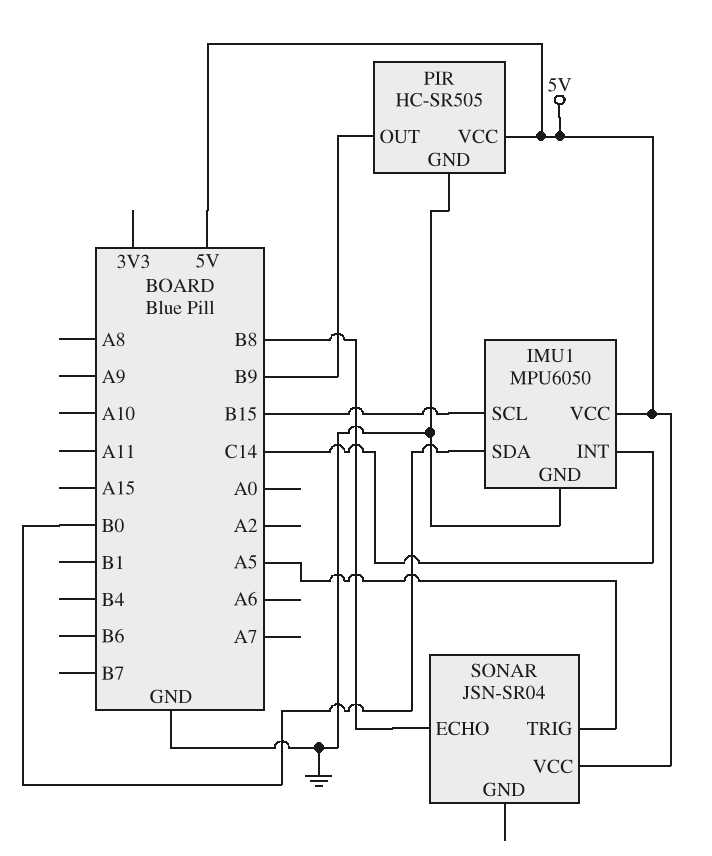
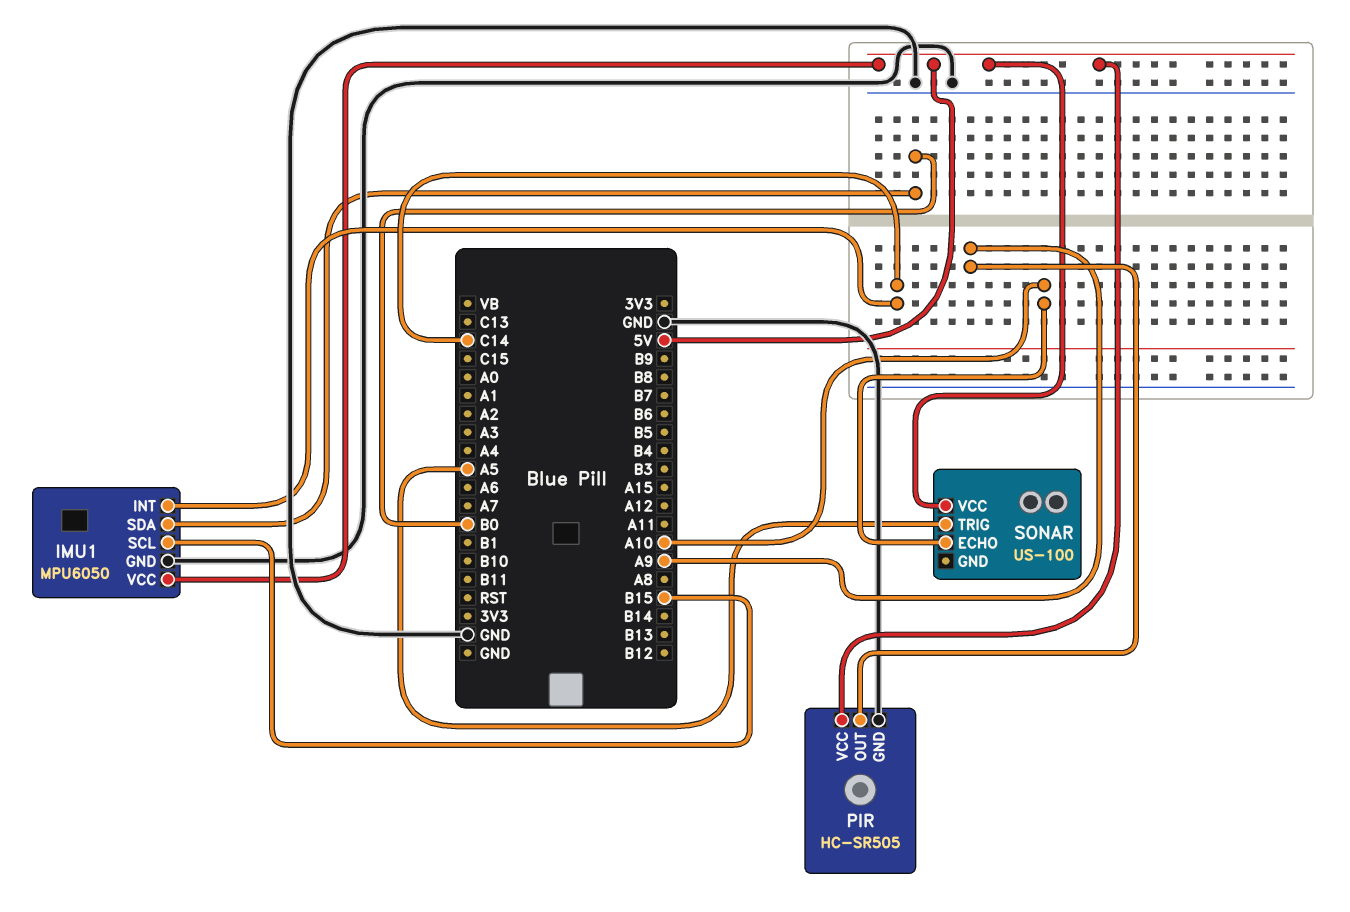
PIR pin OUT: B9 -> A9
SONAR: JSN-SR04 -> US-100
SONAR pin ECHO: B8 -> A10

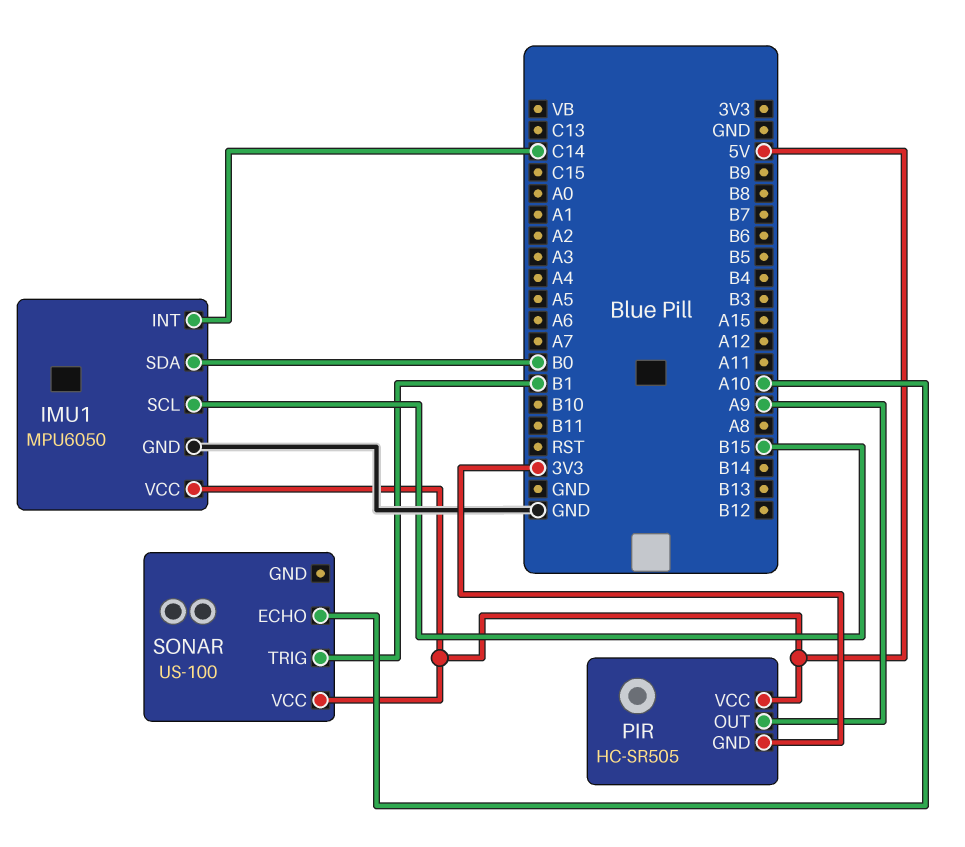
PIR pin GND: GND -> 3V3
SONAR pin TRIG: A5 -> B1

